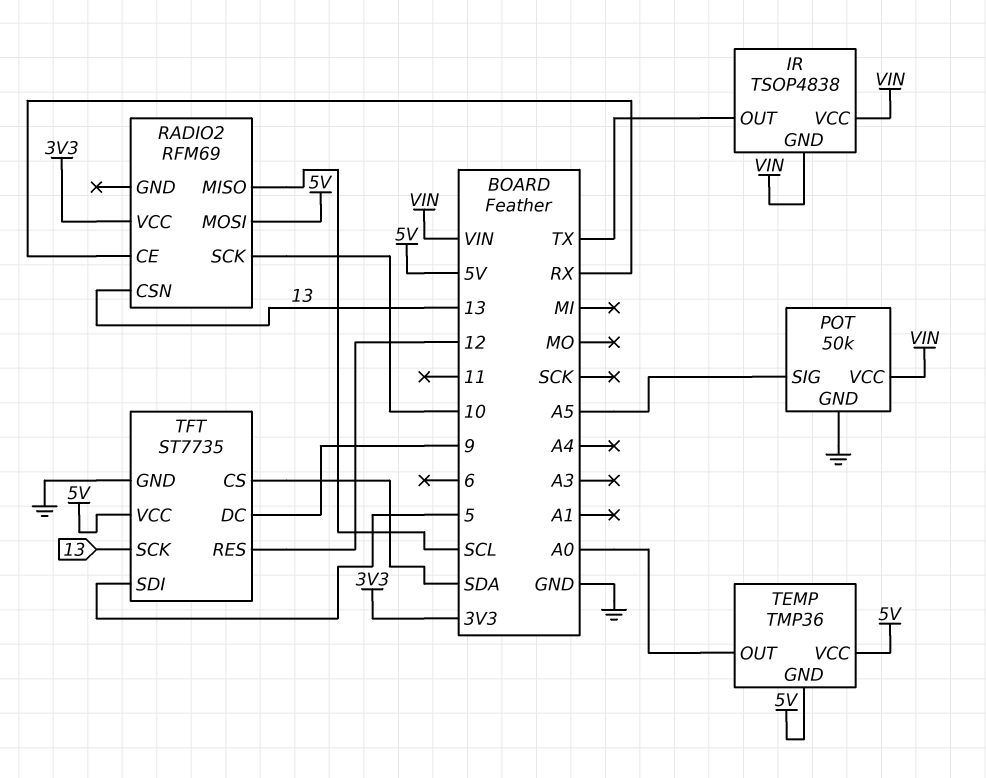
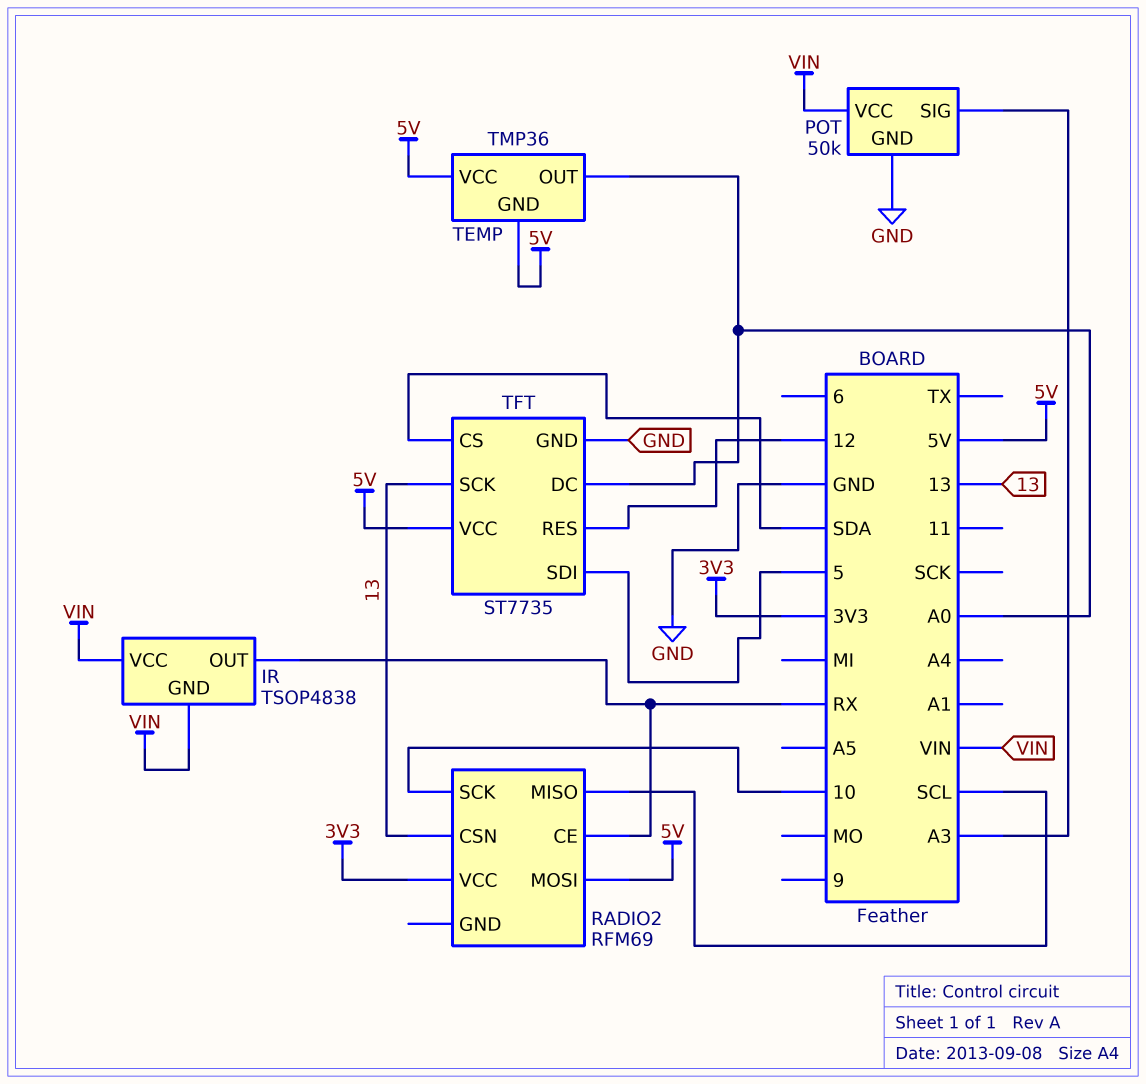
IR pin OUT: TX -> RX
POT pin SIG: A5 -> A3
TFT pin DC: 9 -> A0

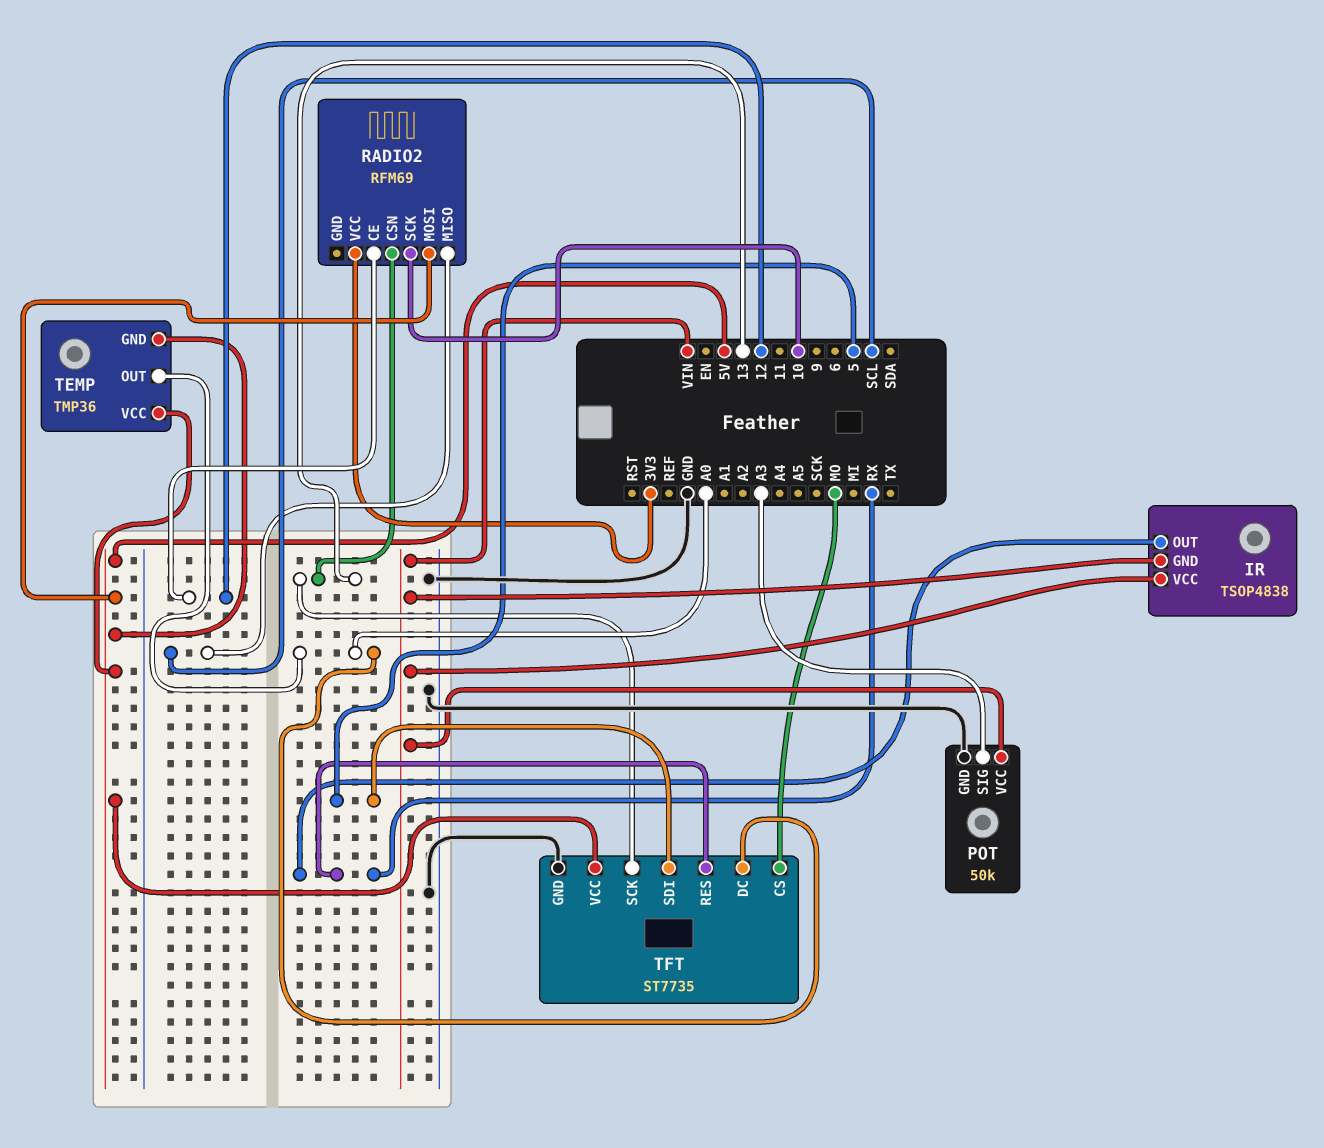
RADIO2 pin CE: RX -> 12
TFT pin CS: SDA -> MO
TFT pin RES: 12 -> RX

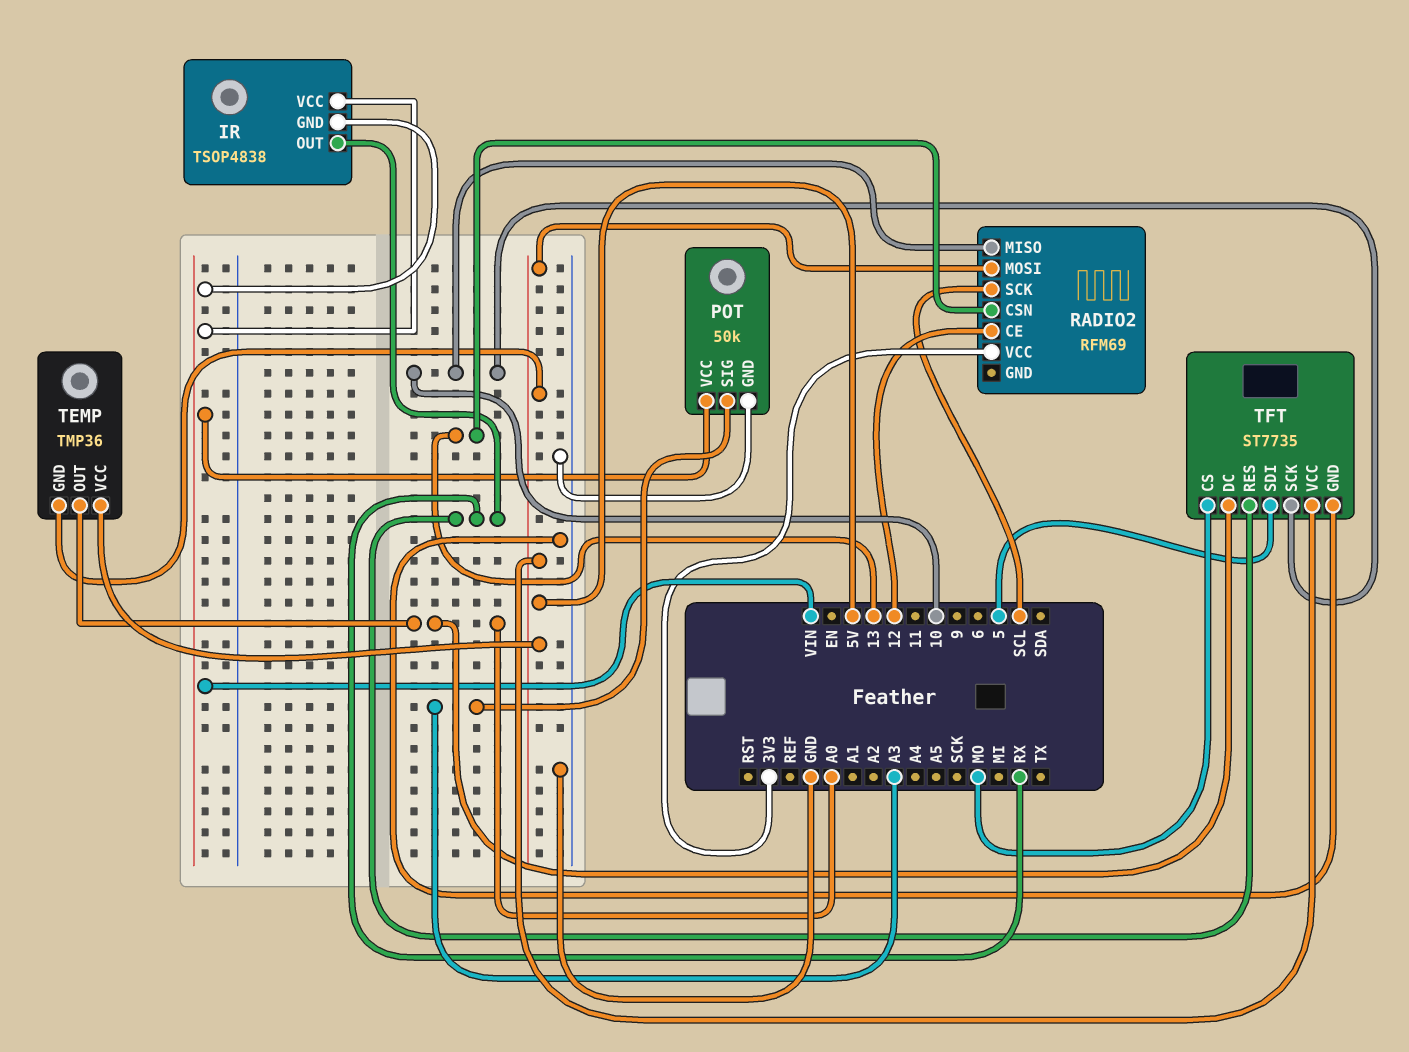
RADIO2 pin MISO: SCL -> 10
RADIO2 pin SCK: 10 -> SCL
TFT pin SCK: 13 -> 10

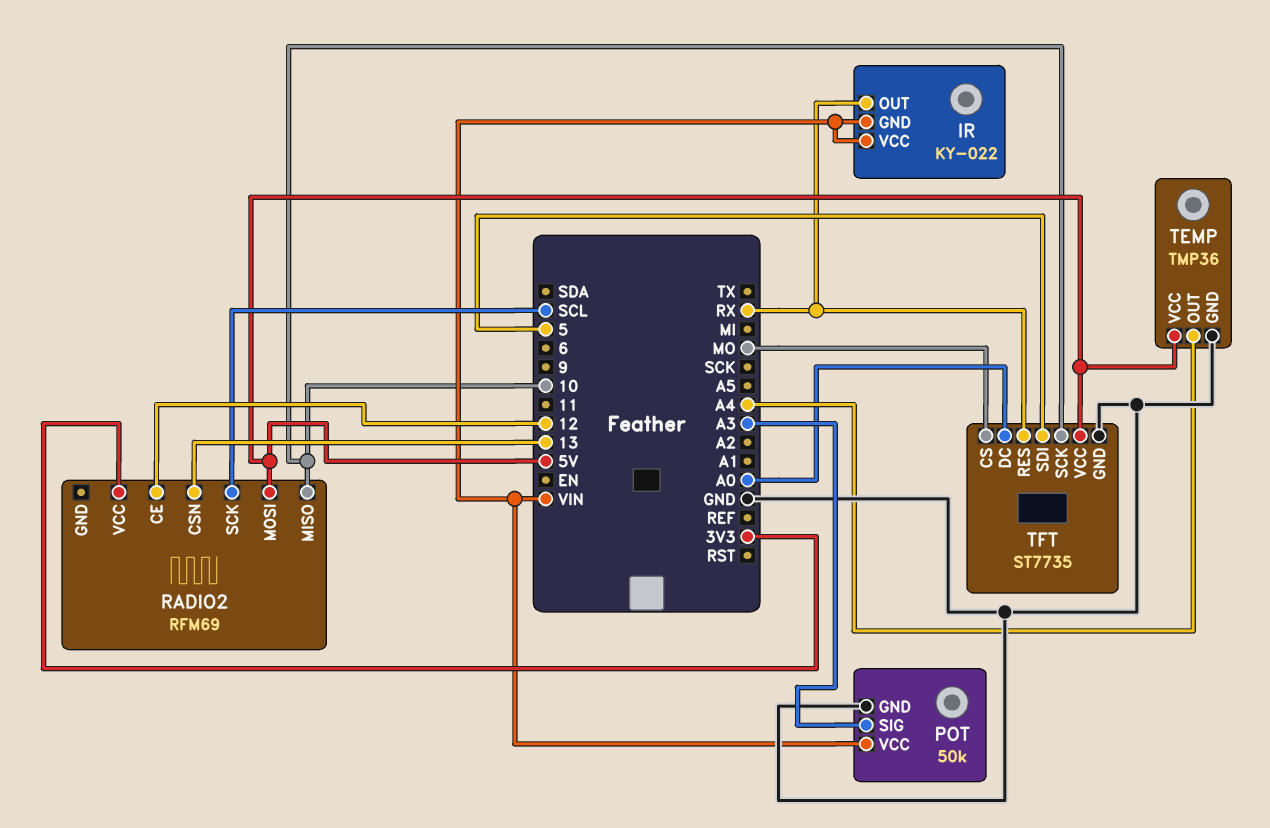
IR: TSOP4838 -> KY-022
TEMP pin GND: 5V -> GND
TEMP pin OUT: A0 -> A4

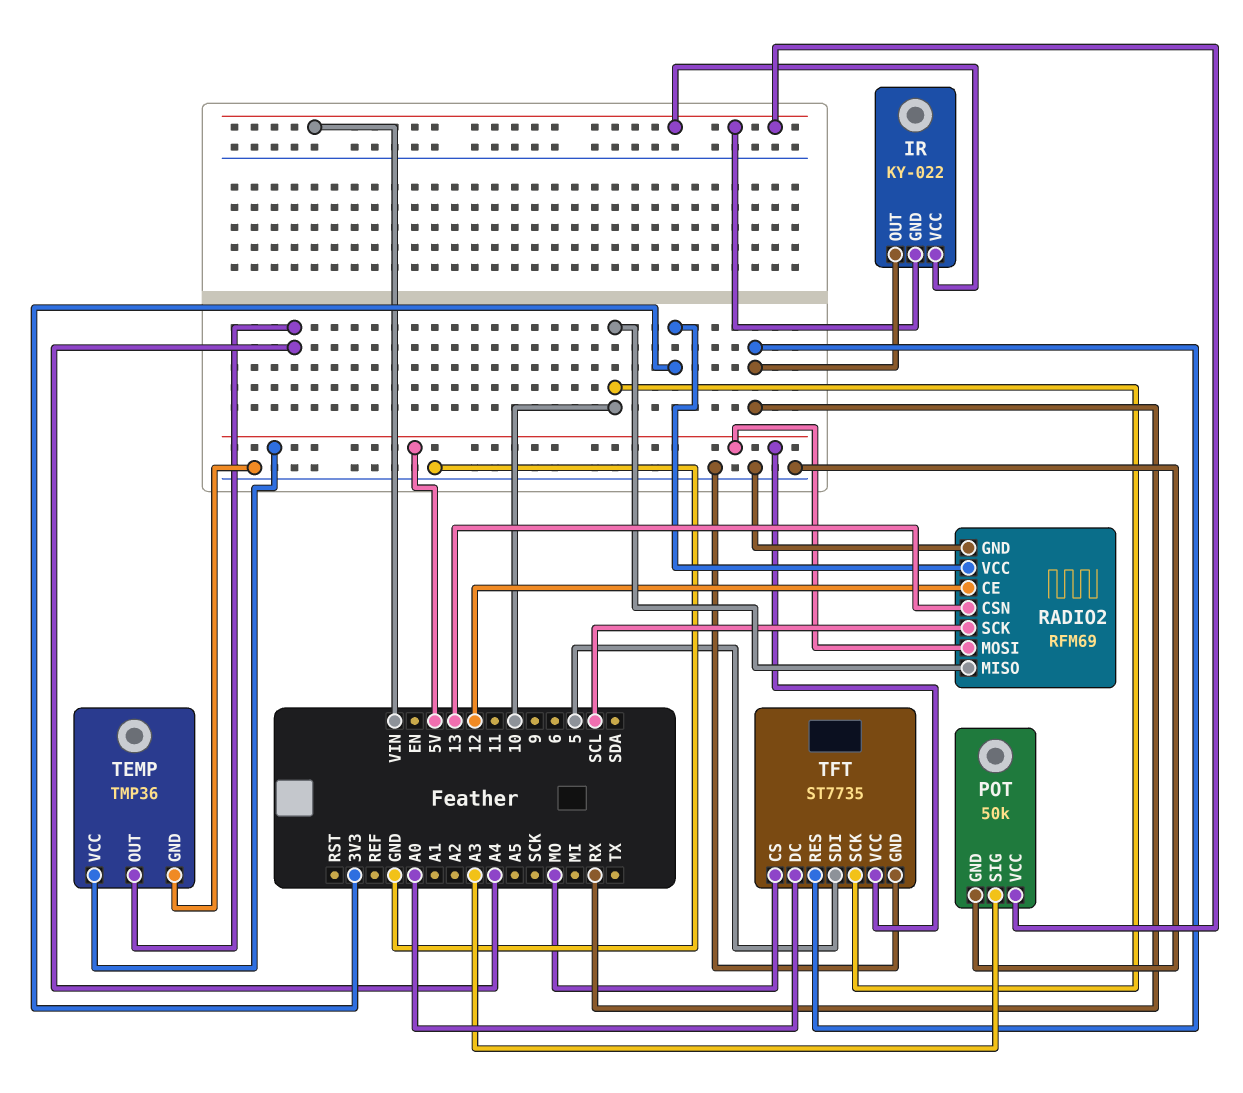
RADIO2 pin GND: none -> GND

